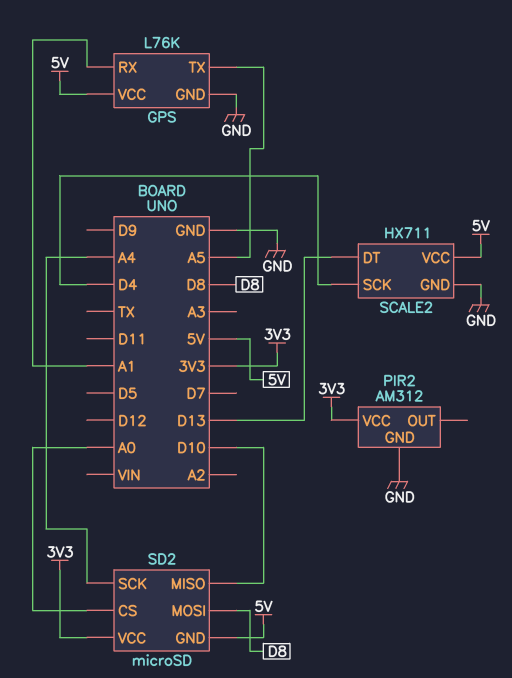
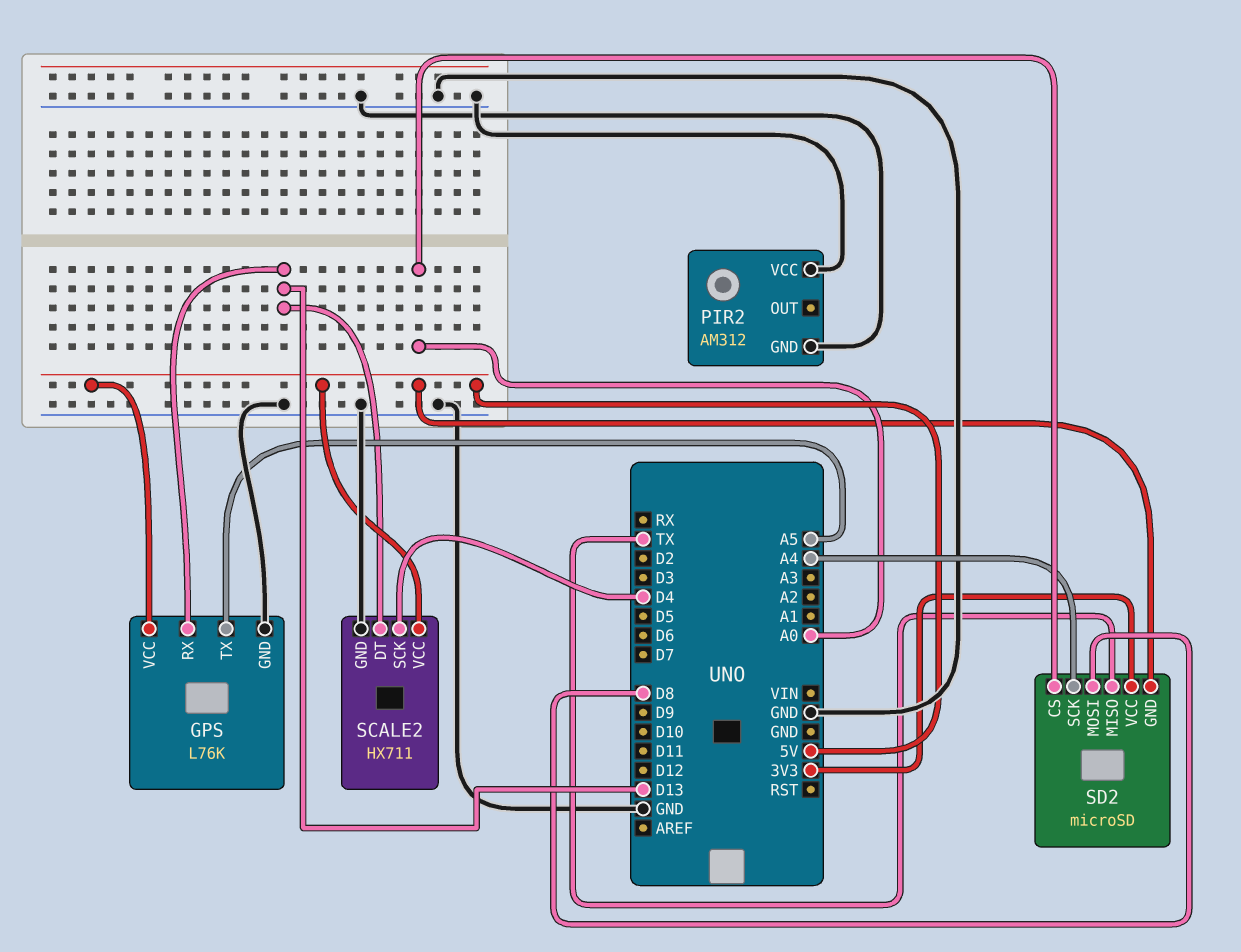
GPS pin RX: A1 -> D13
PIR2 pin VCC: 3V3 -> GND
SD2 pin MISO: D10 -> TX

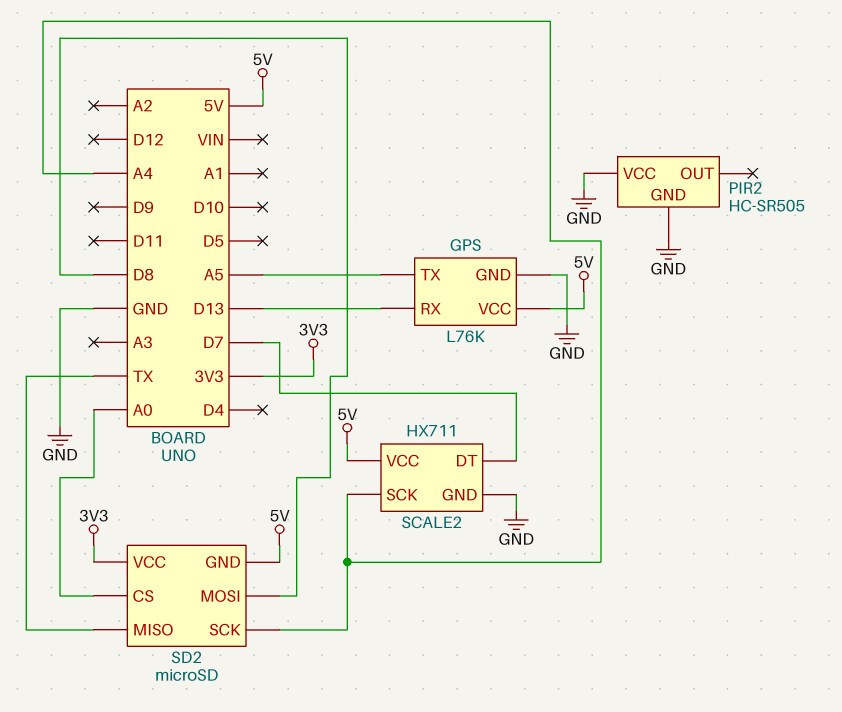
PIR2: AM312 -> HC-SR505
SCALE2 pin DT: D13 -> D7
SCALE2 pin SCK: D4 -> A4

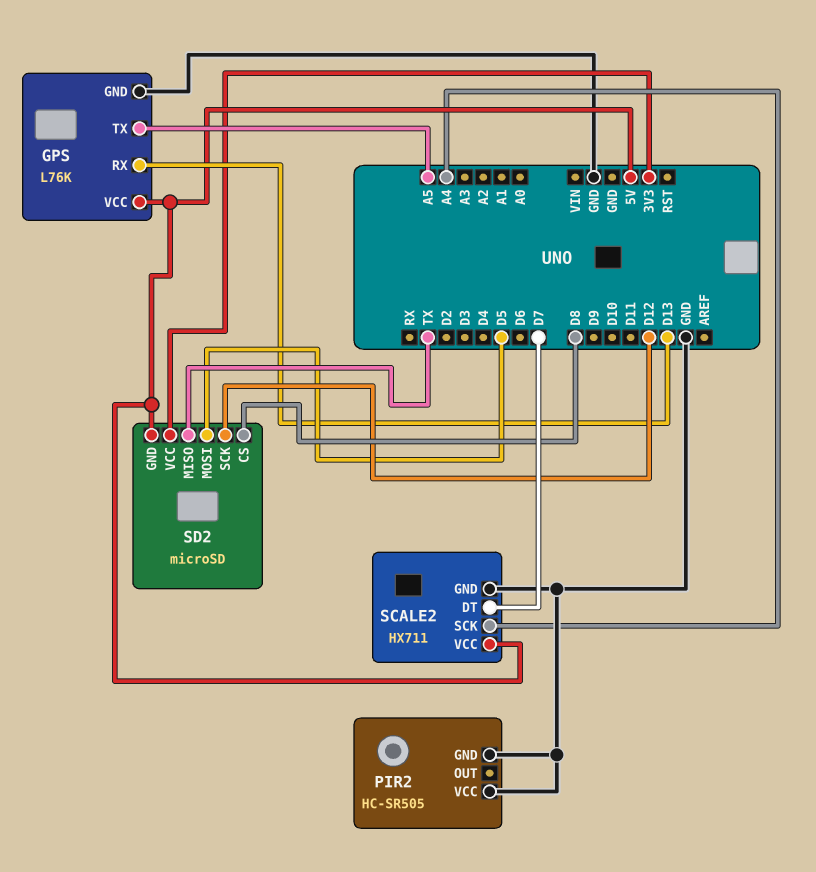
SD2 pin CS: A0 -> D8
SD2 pin MOSI: D8 -> D5
SD2 pin SCK: A4 -> D12

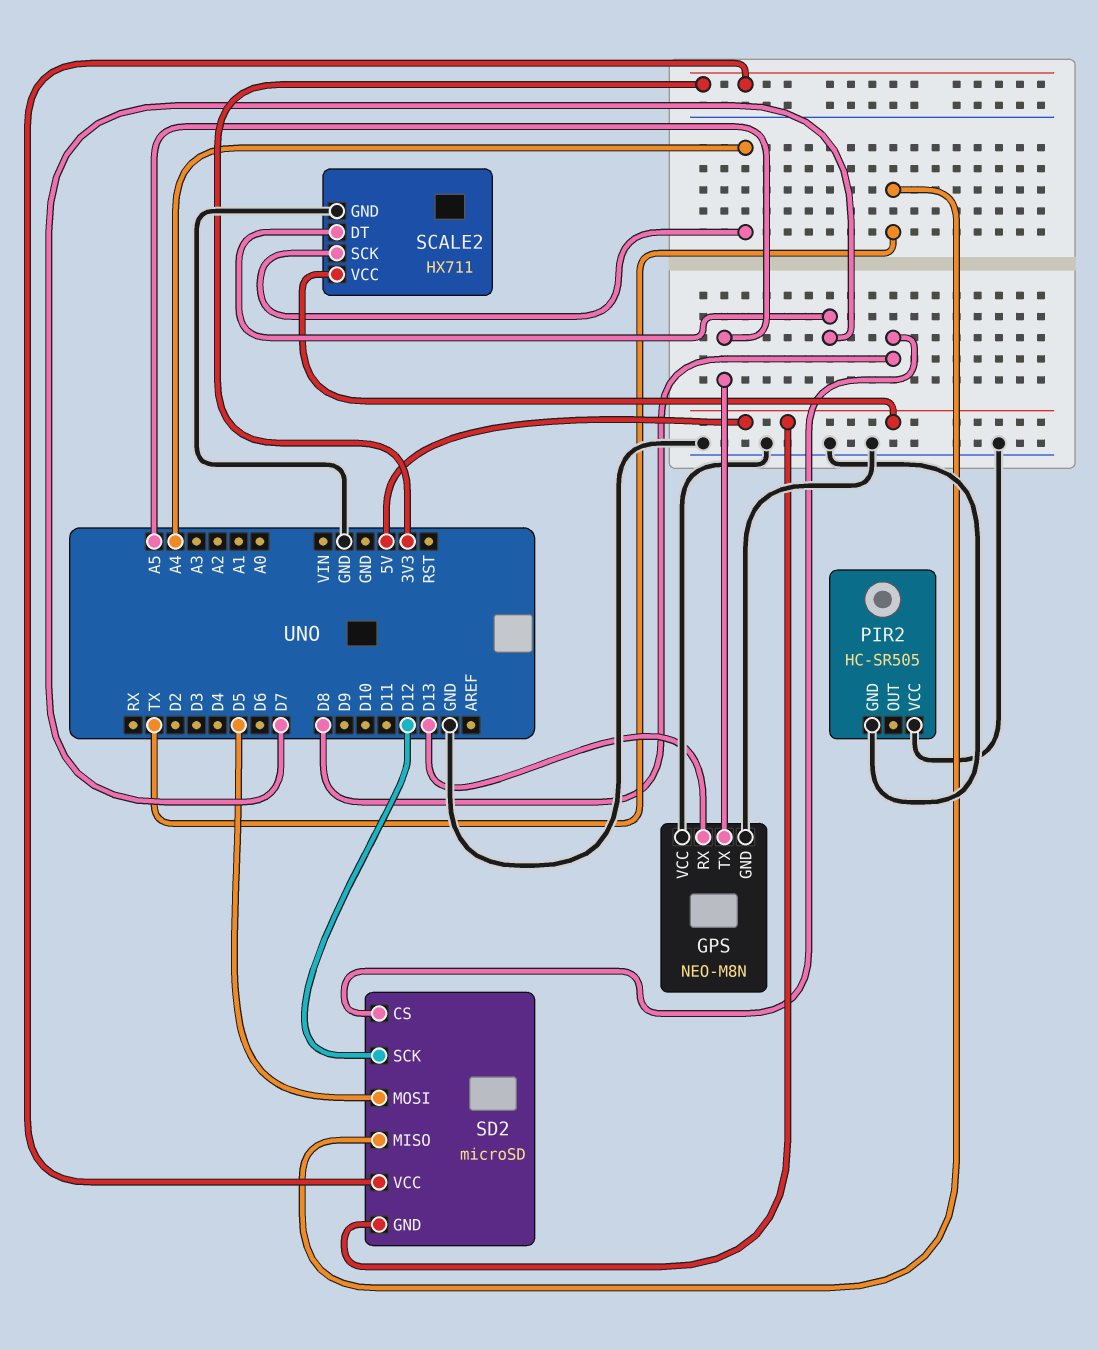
GPS: L76K -> NEO-M8N
GPS pin VCC: 5V -> GND

